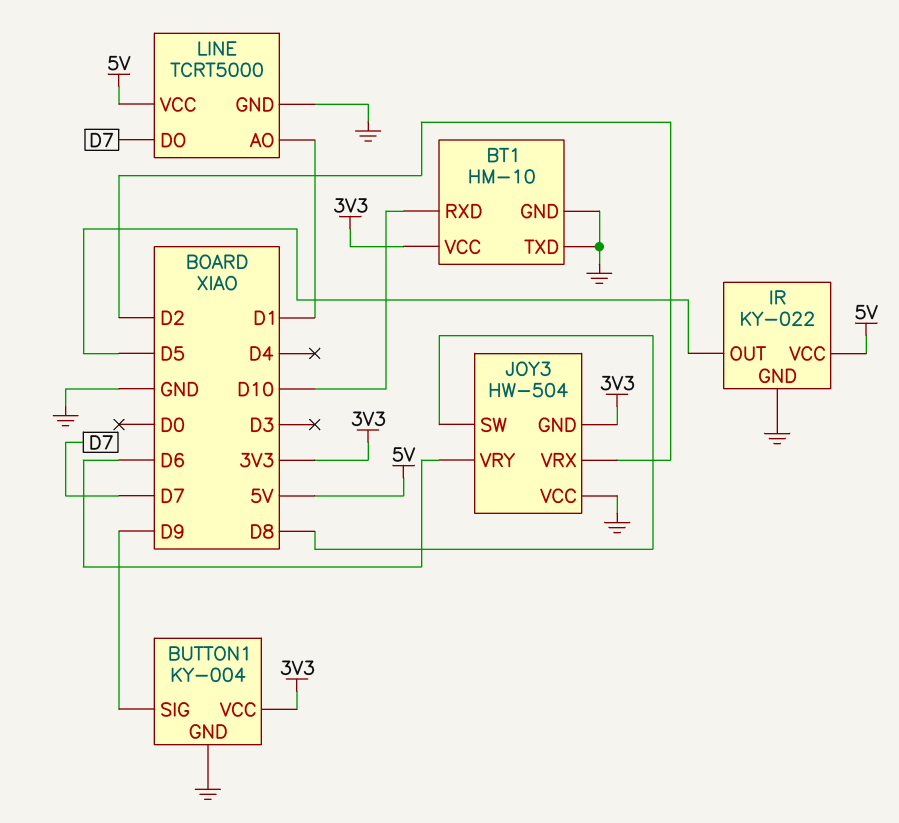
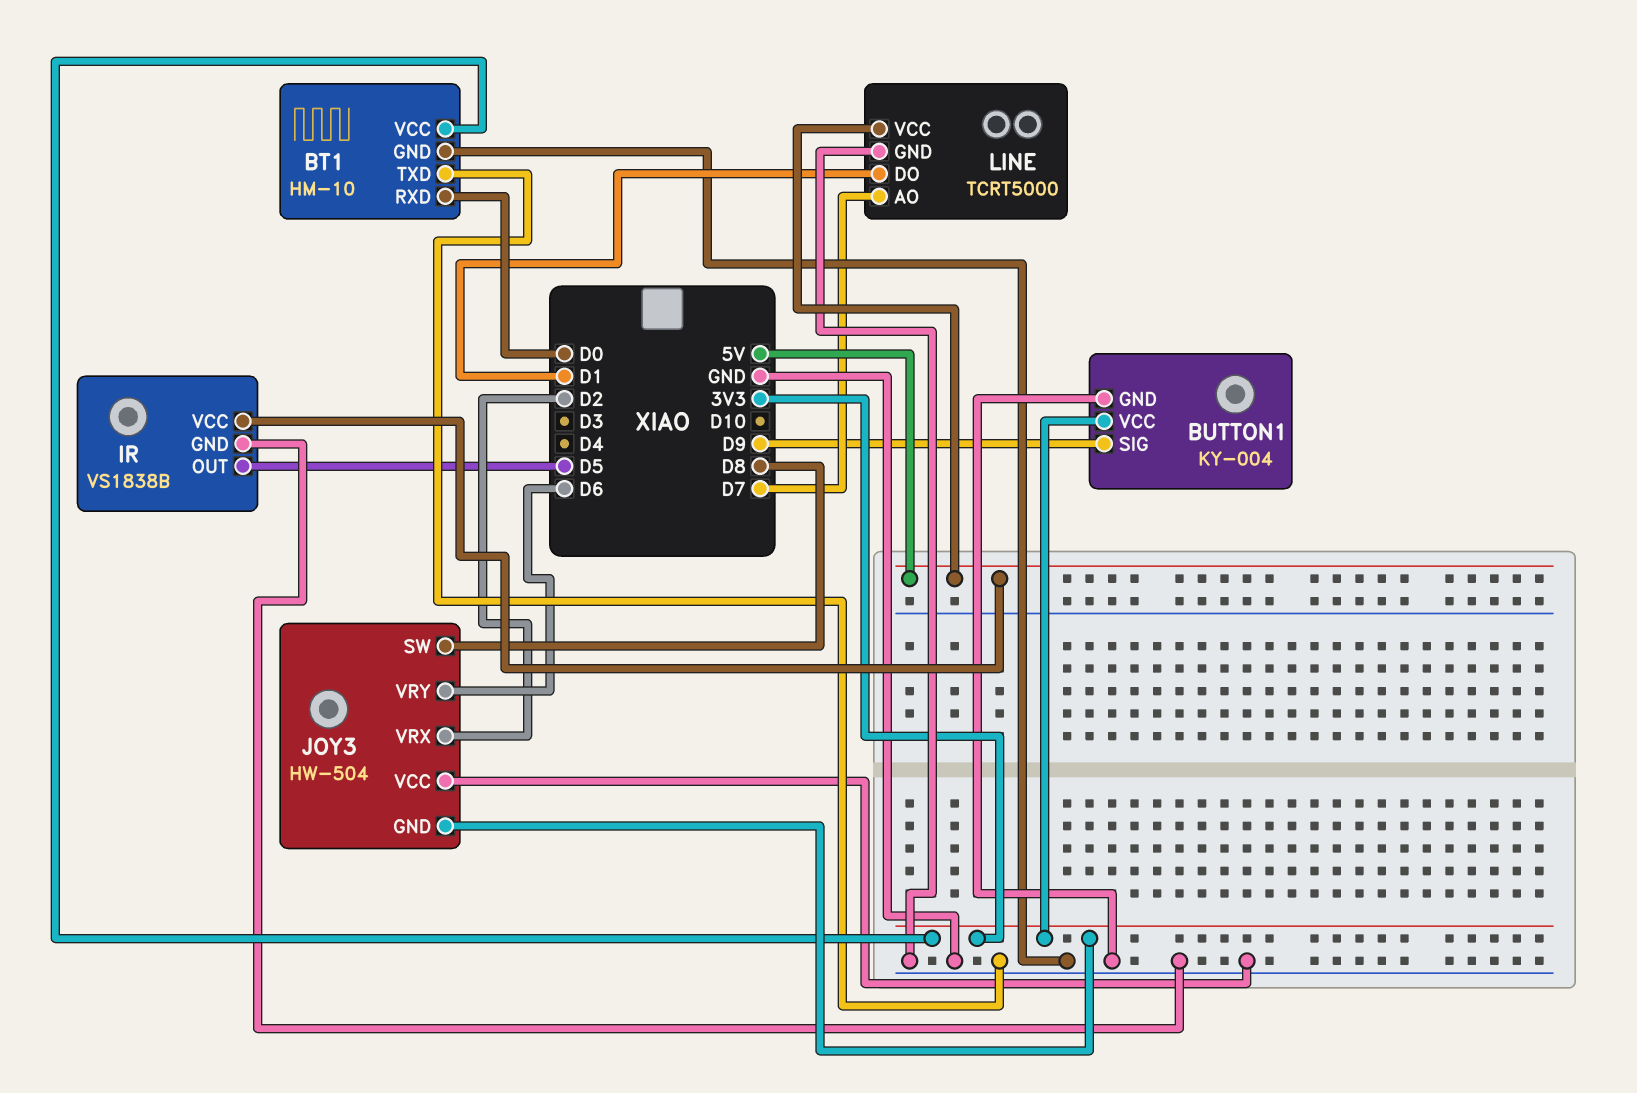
BT1 pin RXD: D10 -> D0
IR: KY-022 -> VS1838B
LINE pin AO: D1 -> D7
LINE pin DO: D7 -> D1

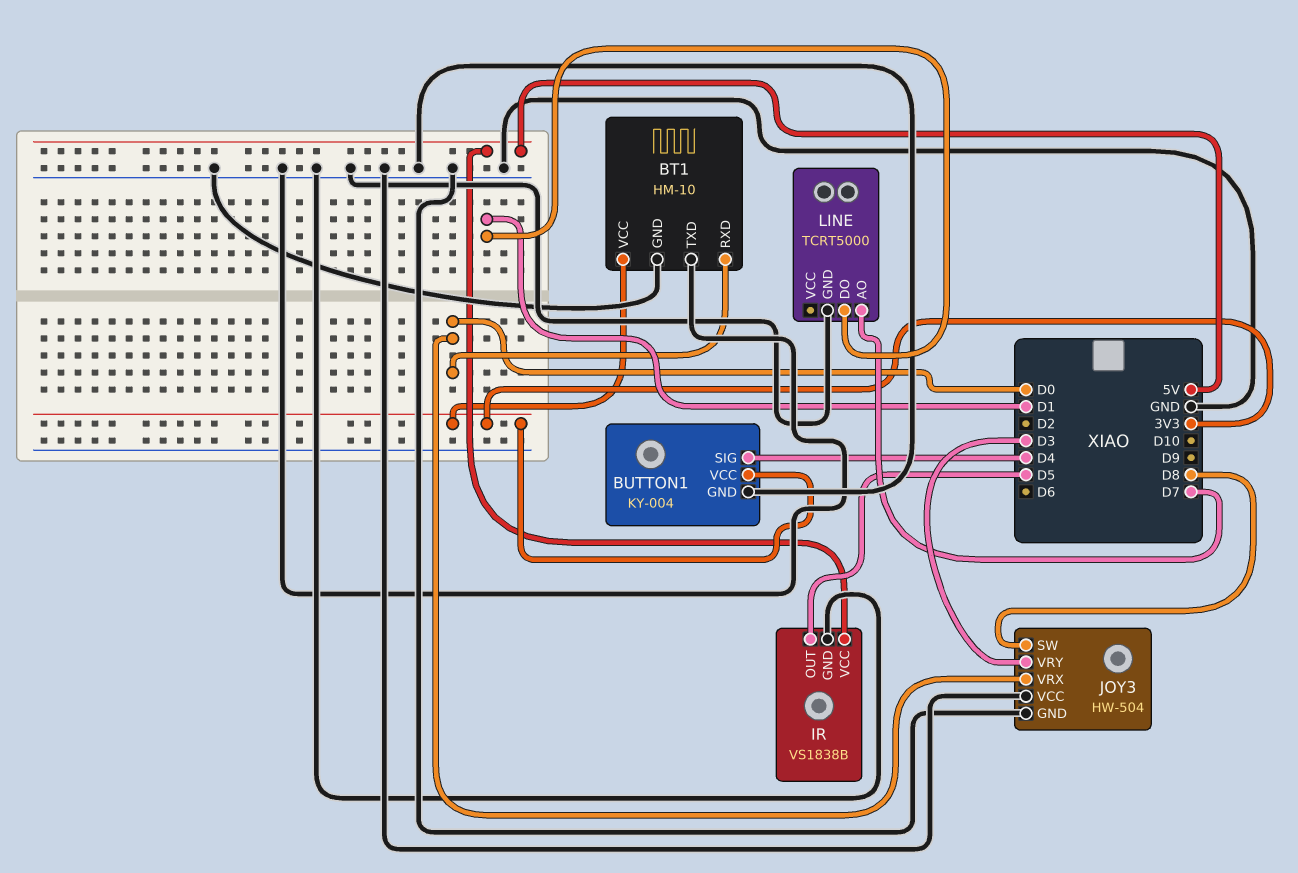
BUTTON1 pin SIG: D9 -> D4
JOY3 pin GND: 3V3 -> GND
JOY3 pin VRX: D2 -> D0
JOY3 pin VRY: D6 -> D3
LINE pin VCC: 5V -> none

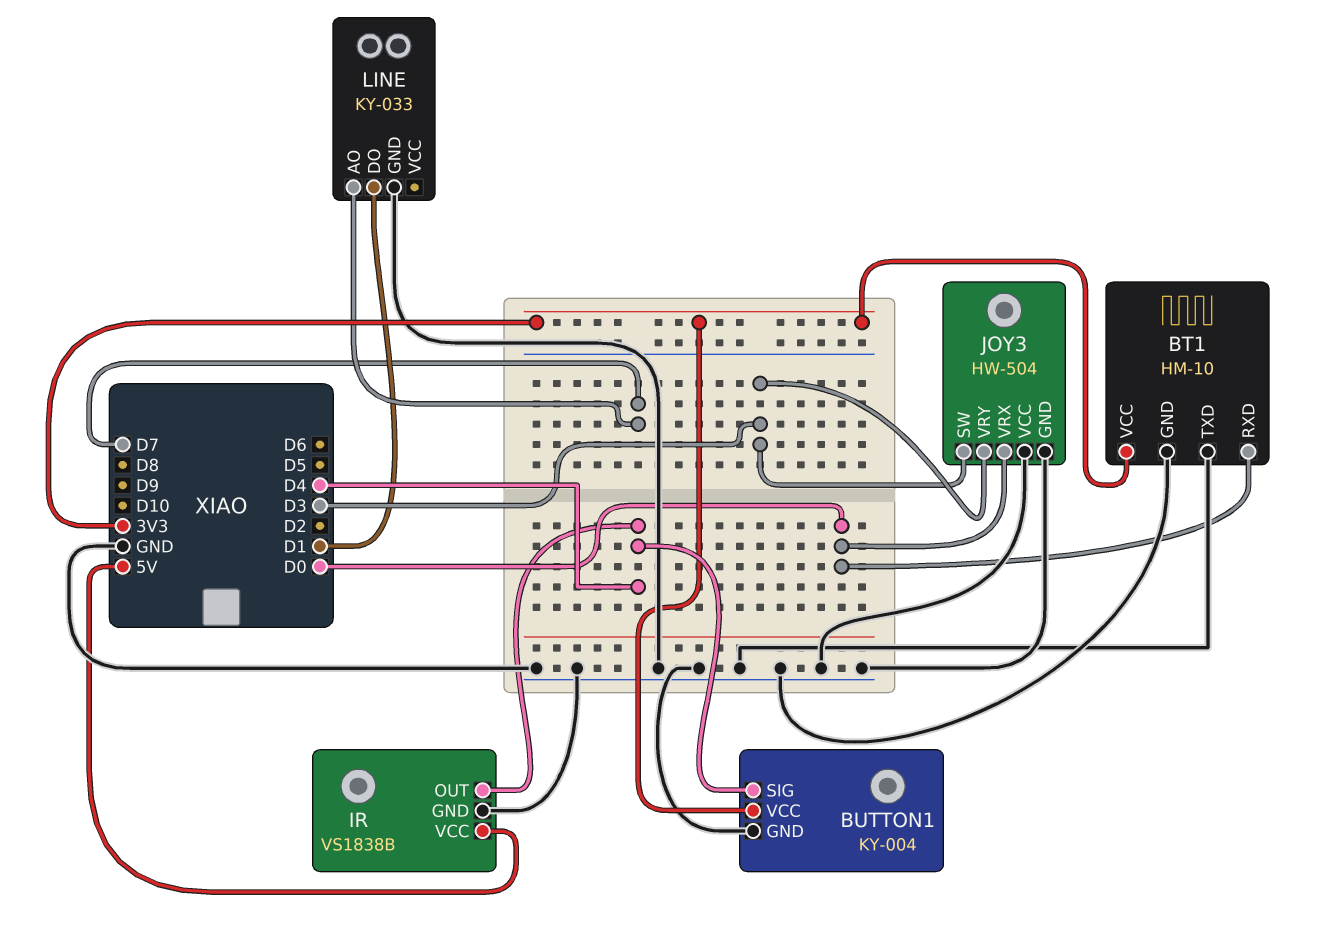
IR pin OUT: D5 -> D4
JOY3 pin SW: D8 -> D3
LINE: TCRT5000 -> KY-033

